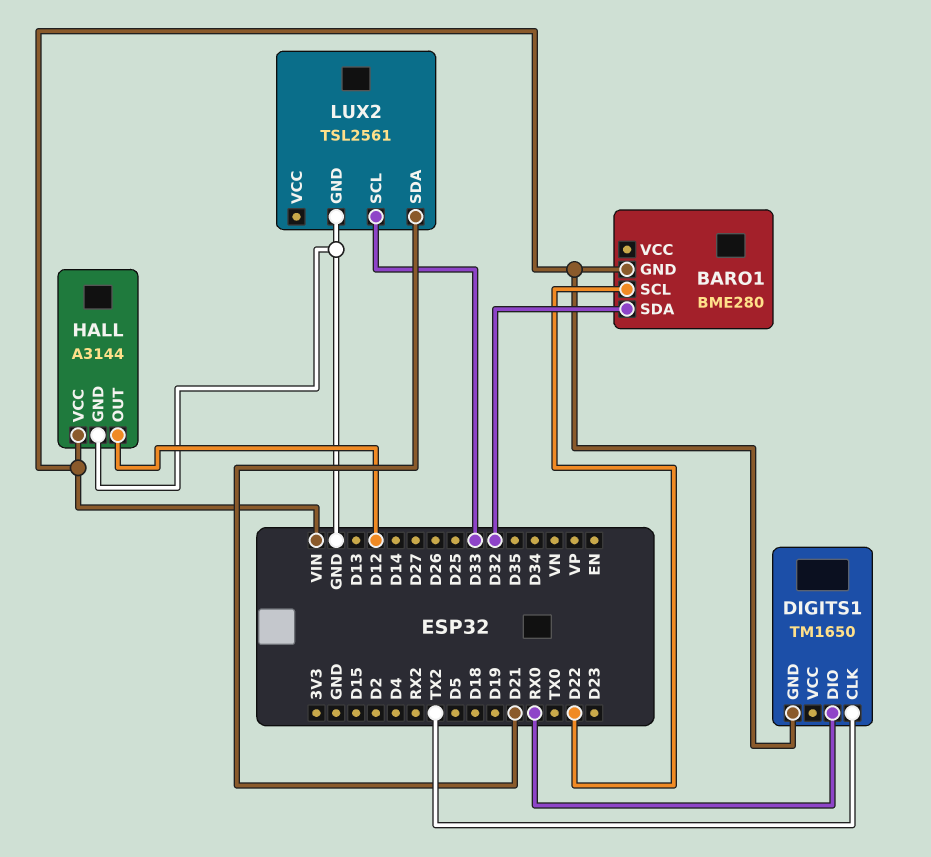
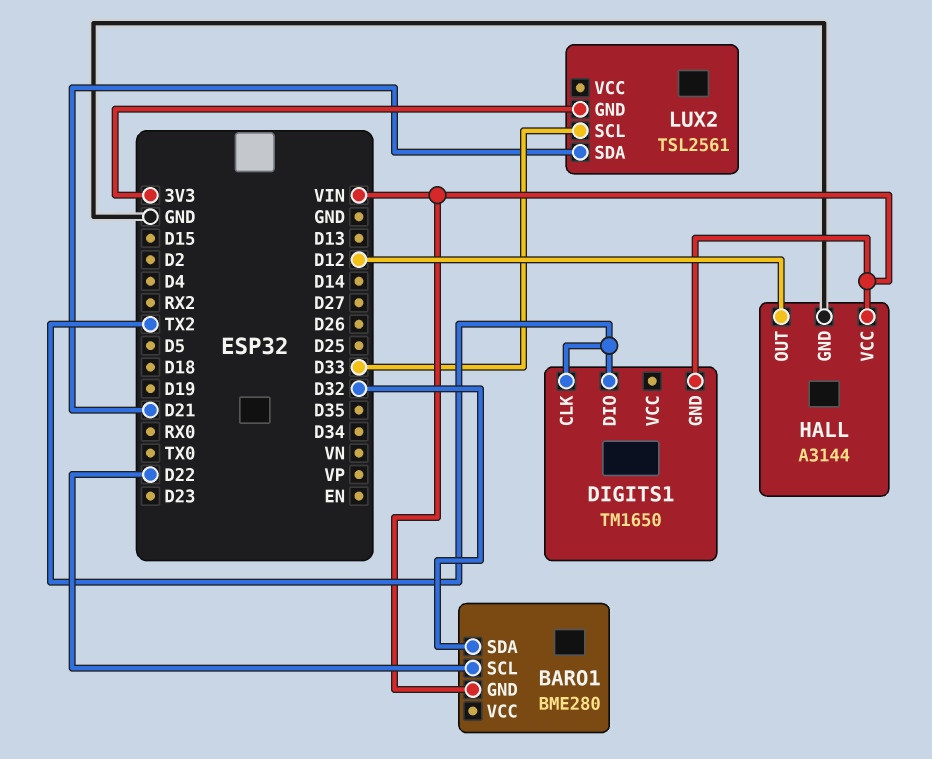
DIGITS1 pin DIO: RX0 -> TX2
LUX2 pin GND: GND -> 3V3

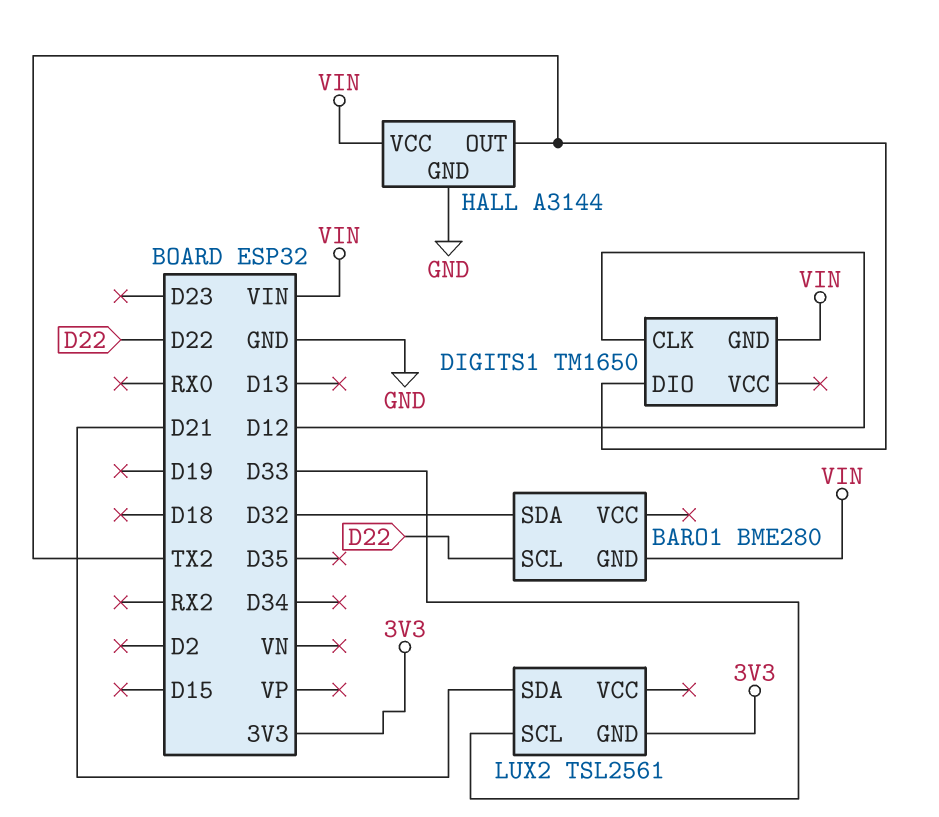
DIGITS1 pin CLK: TX2 -> D12
HALL pin OUT: D12 -> TX2

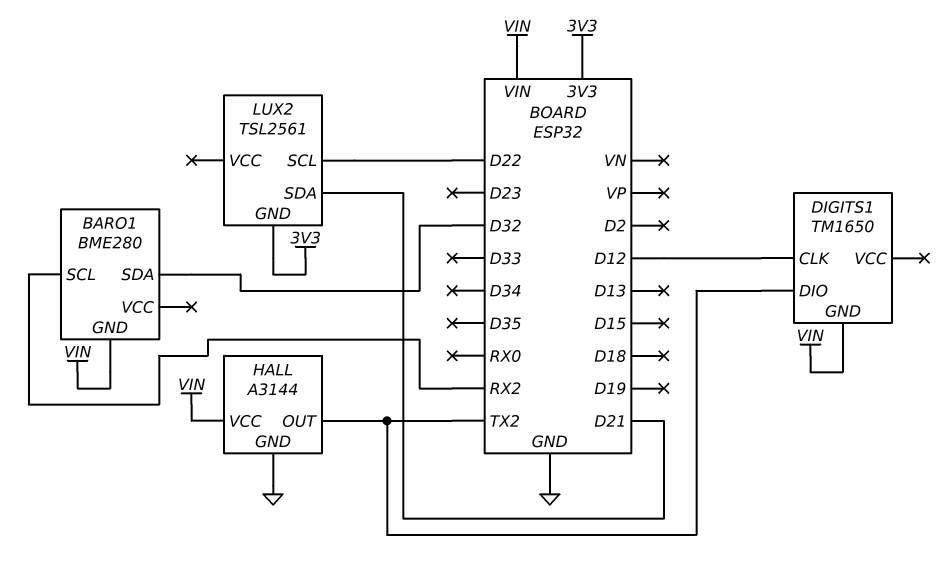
BARO1 pin SCL: D22 -> RX2
LUX2 pin SCL: D33 -> D22

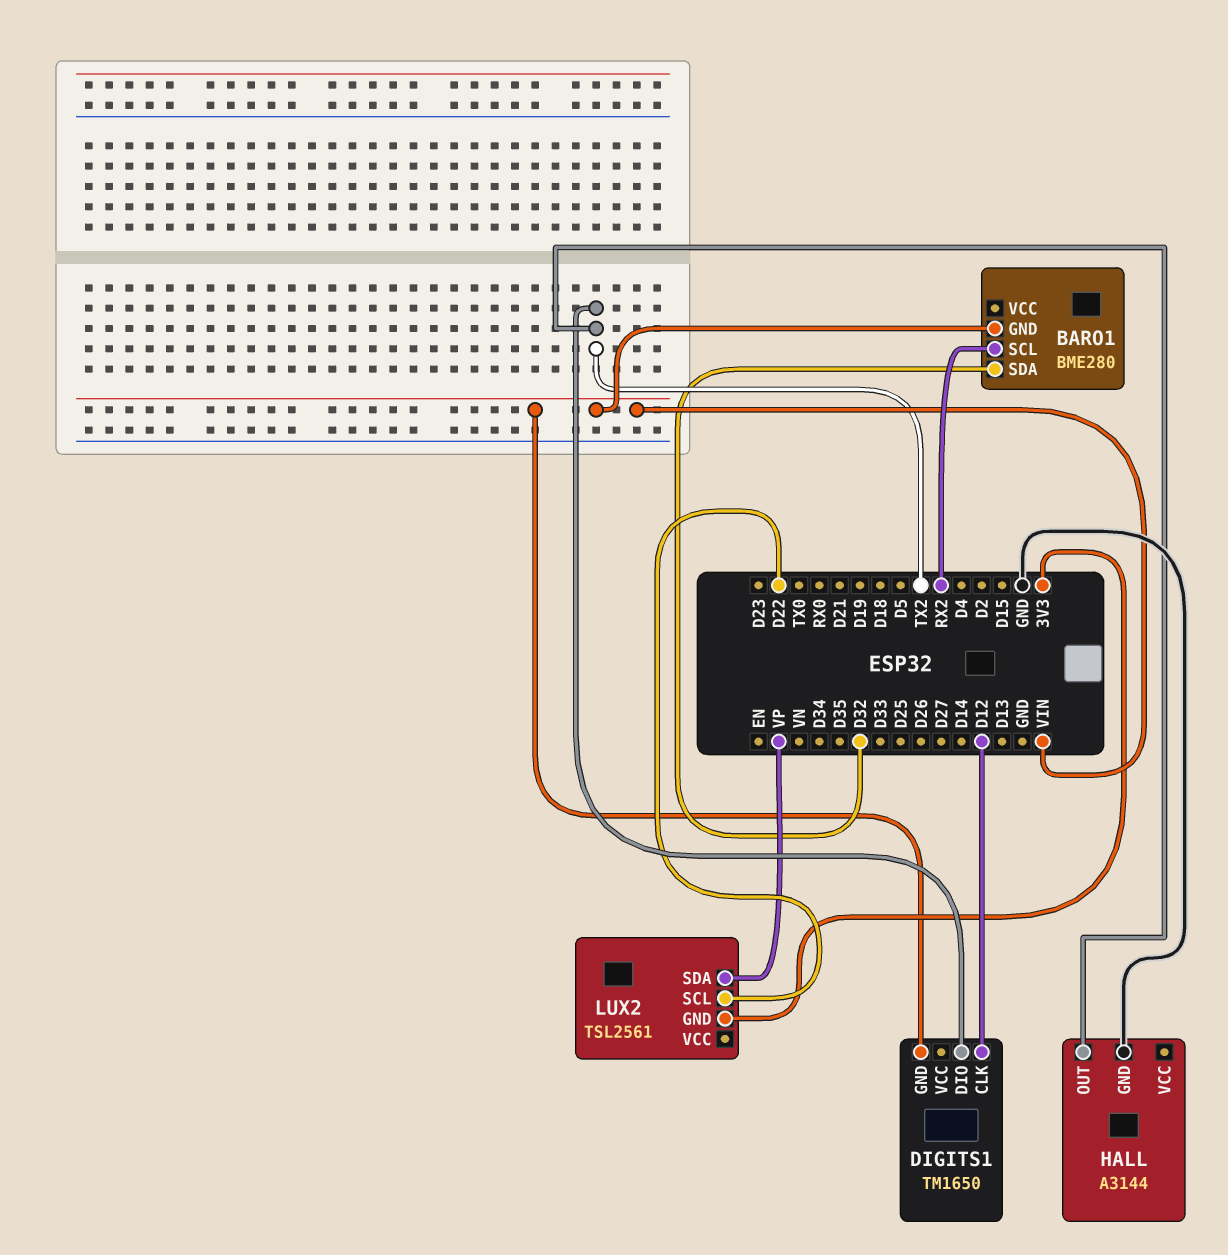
HALL pin VCC: VIN -> none
LUX2 pin SDA: D21 -> VP

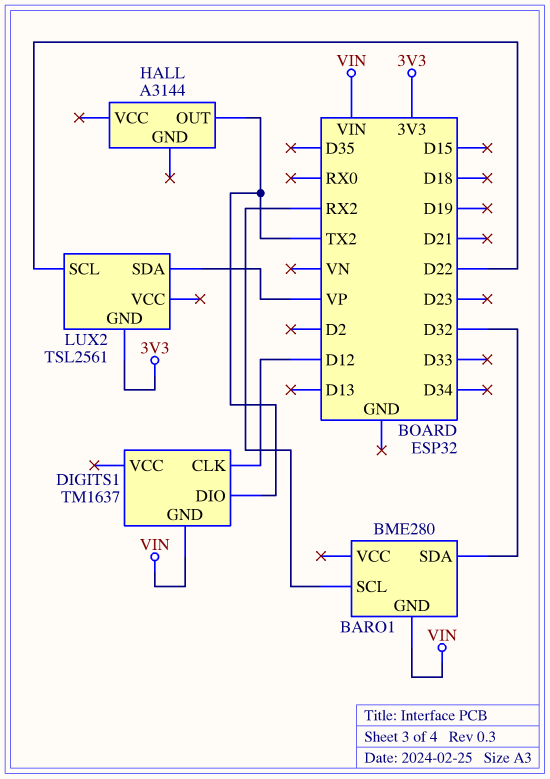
DIGITS1: TM1650 -> TM1637
HALL pin GND: GND -> none

